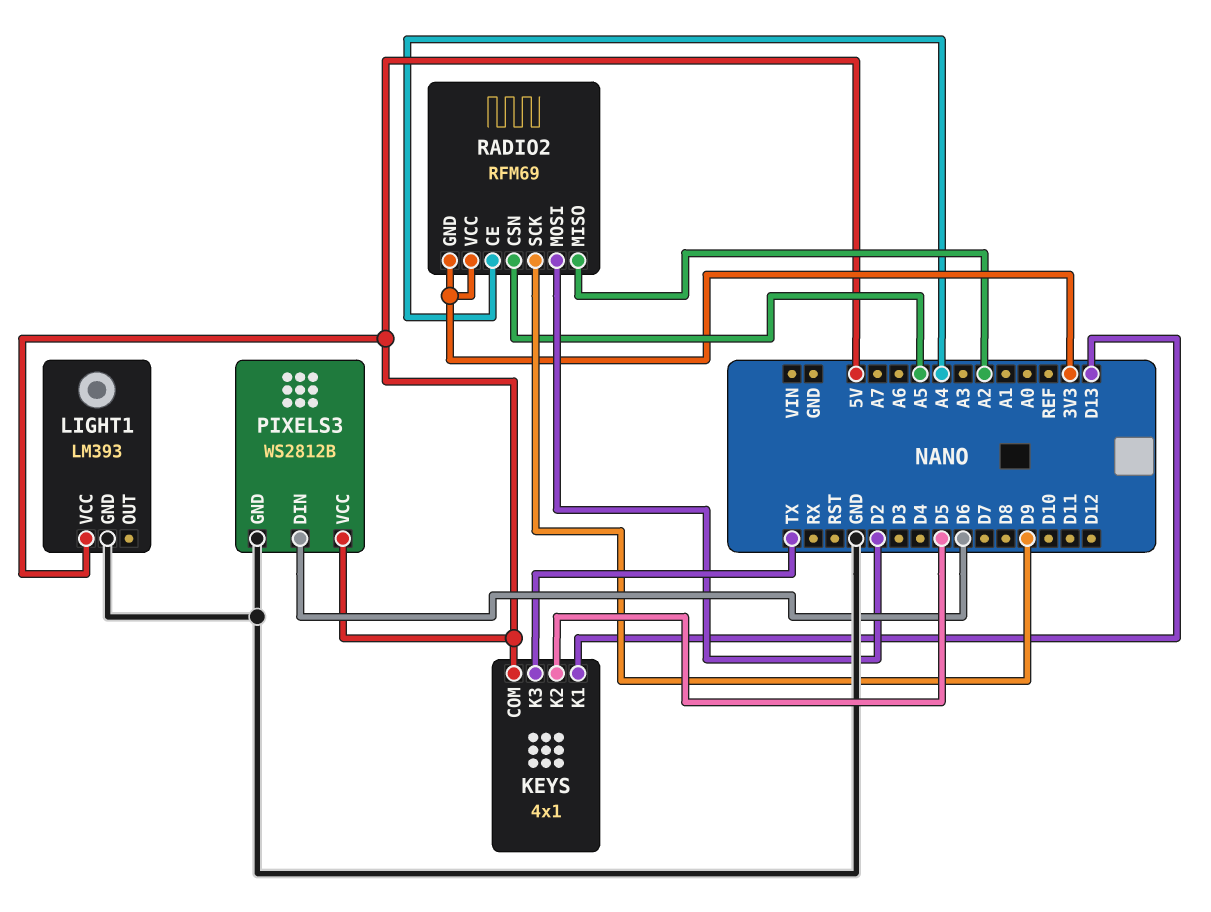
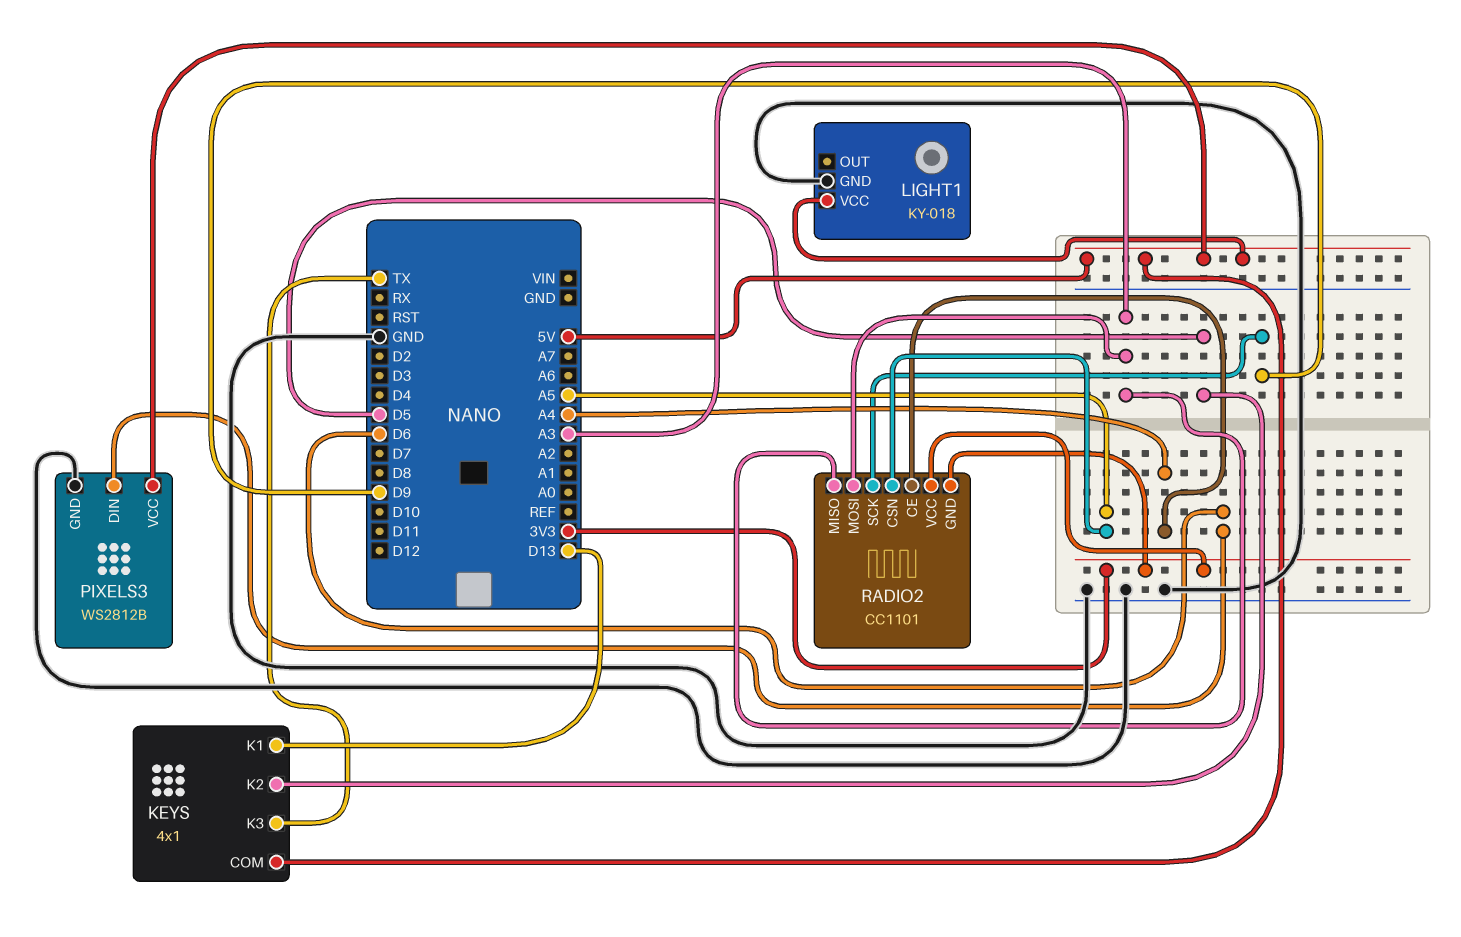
LIGHT1: LM393 -> KY-018
RADIO2: RFM69 -> CC1101
RADIO2 pin MISO: A2 -> A3
RADIO2 pin MOSI: D2 -> A3

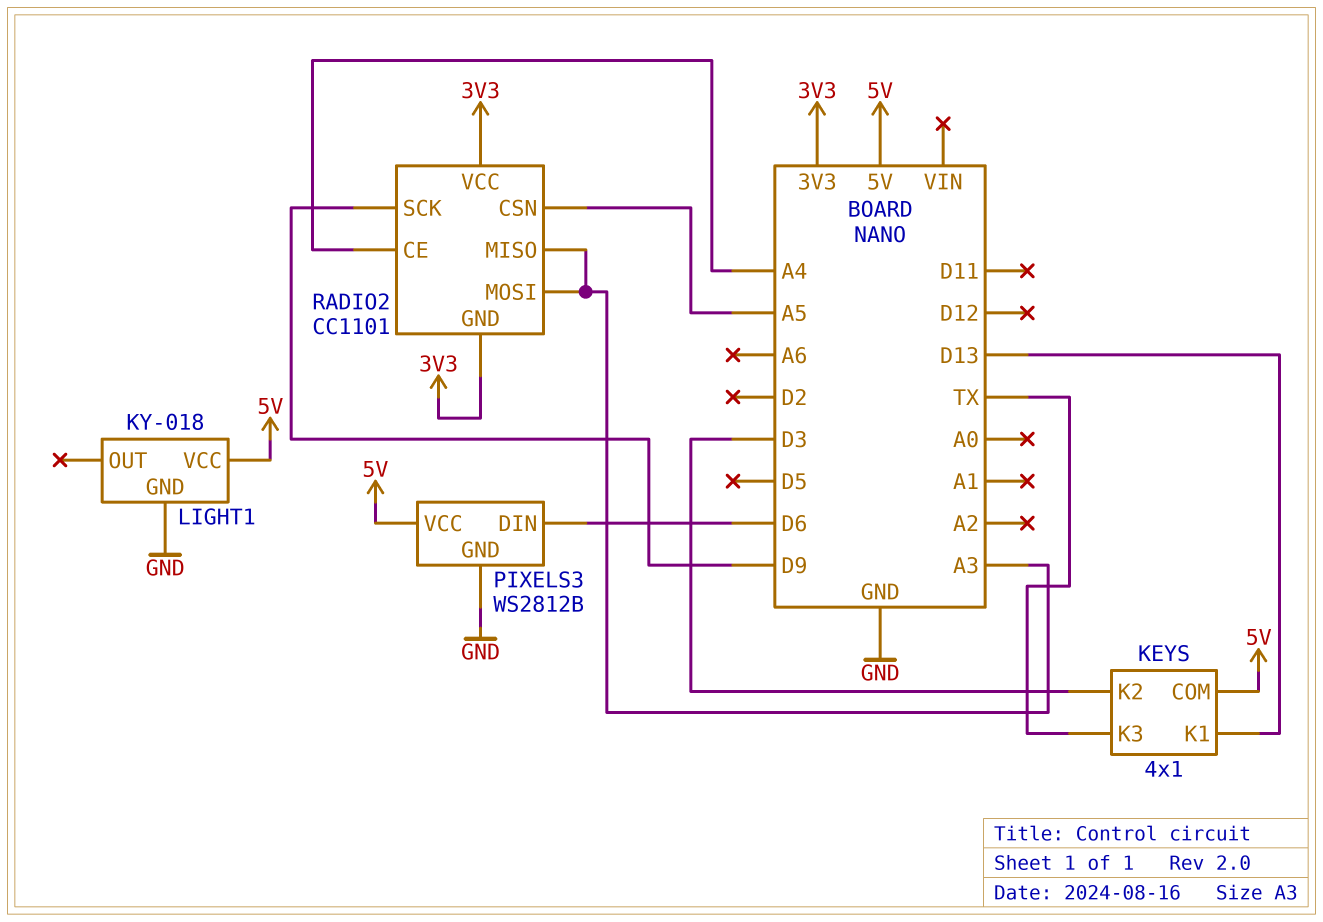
KEYS pin K2: D5 -> D3

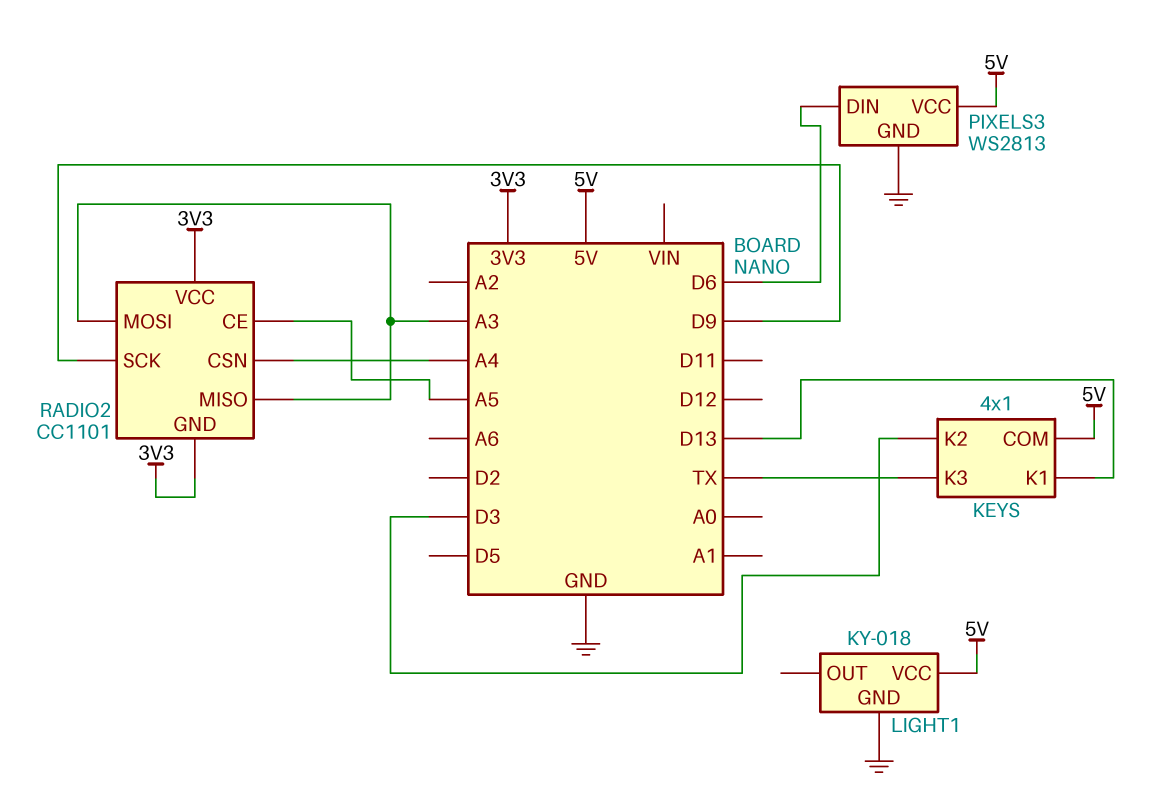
PIXELS3: WS2812B -> WS2813
RADIO2 pin CE: A4 -> A5
RADIO2 pin CSN: A5 -> A4

